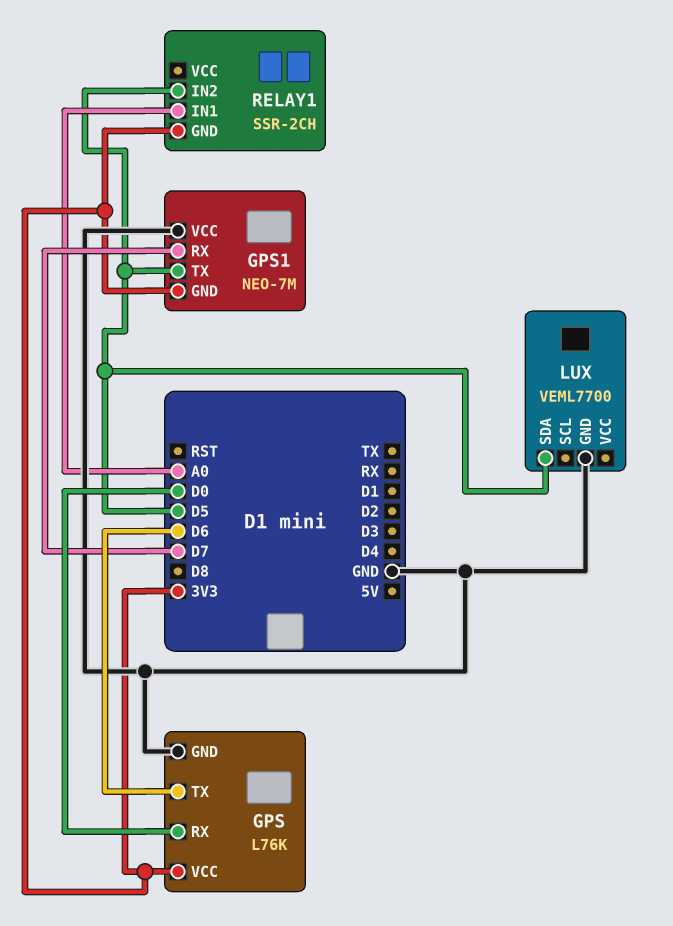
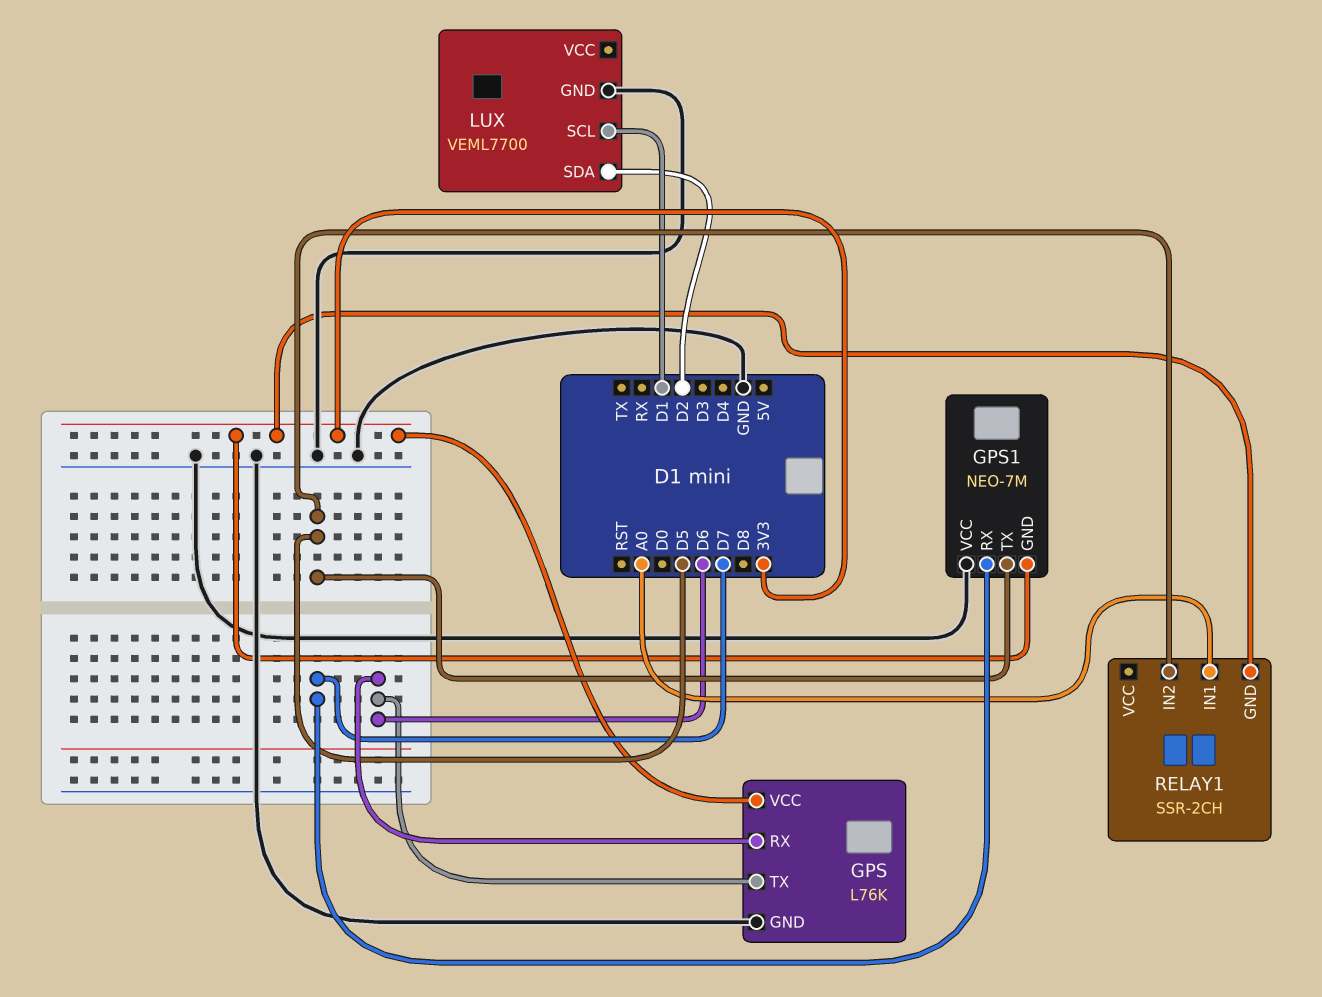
GPS pin RX: D0 -> D6
LUX pin SCL: none -> D1
LUX pin SDA: D5 -> D2

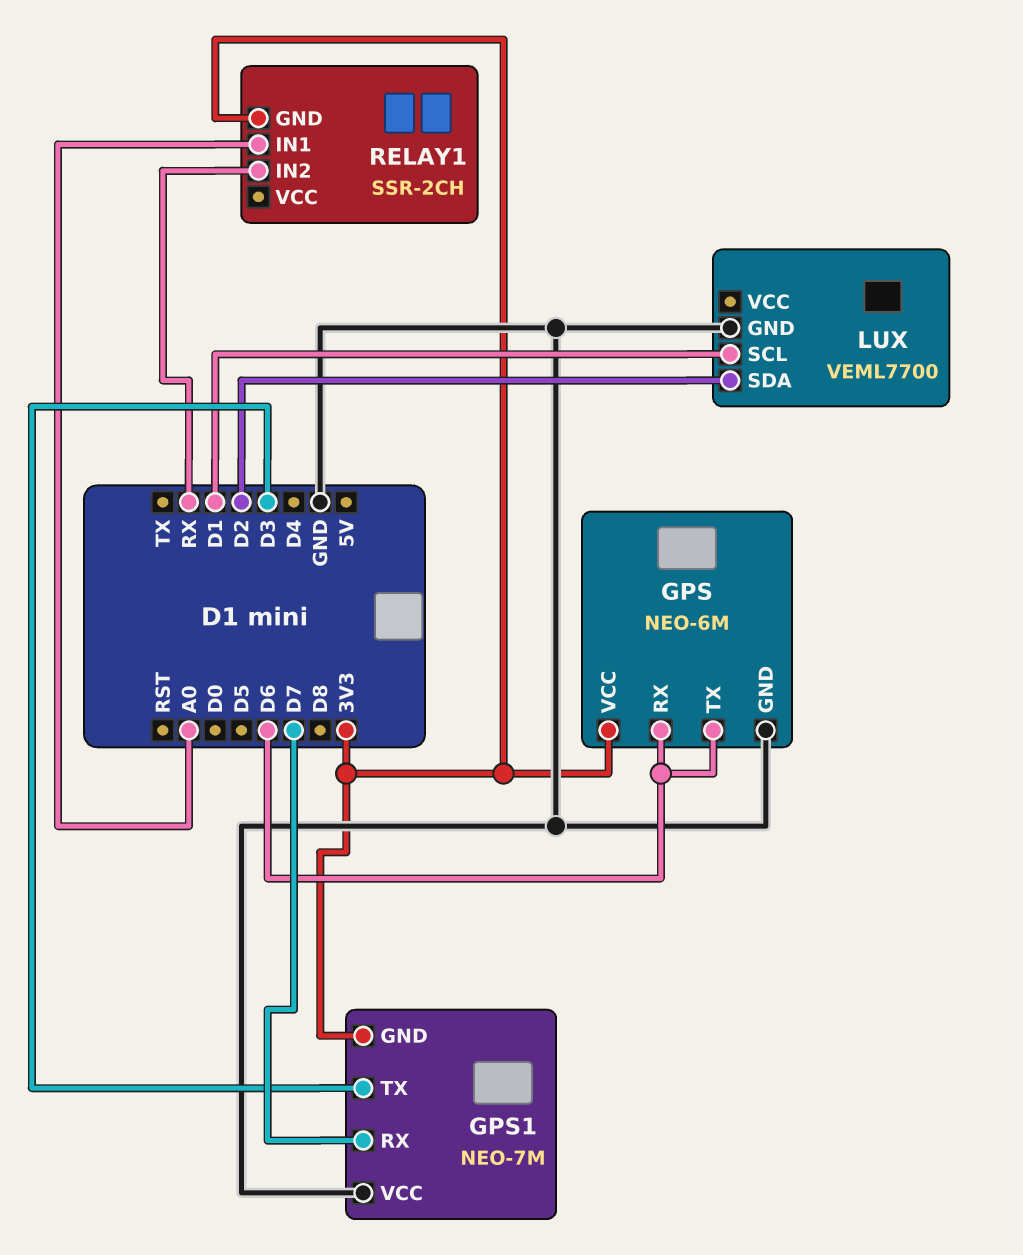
GPS: L76K -> NEO-6M
GPS1 pin TX: D5 -> D3
RELAY1 pin IN2: D5 -> RX

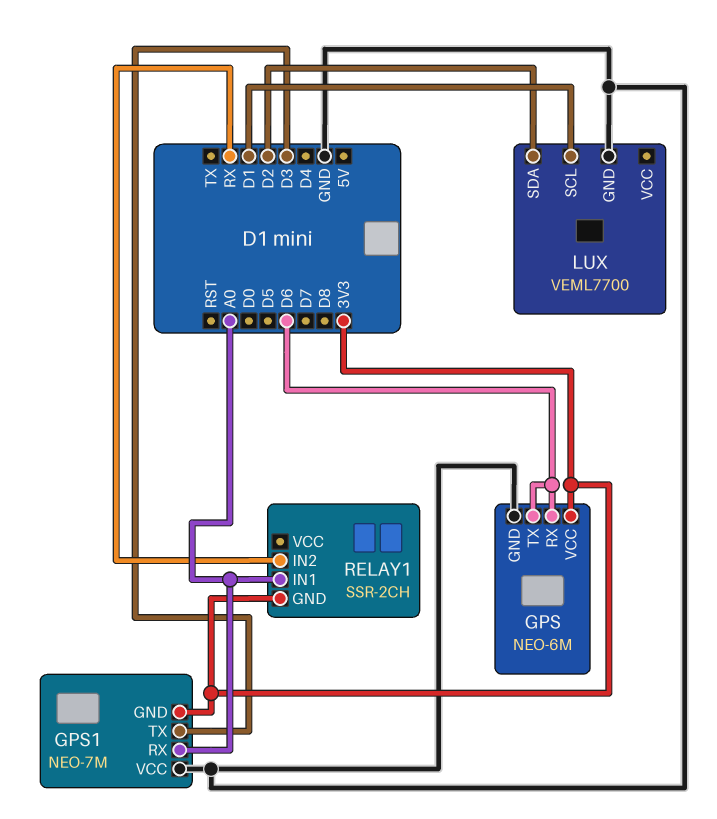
GPS1 pin RX: D7 -> A0

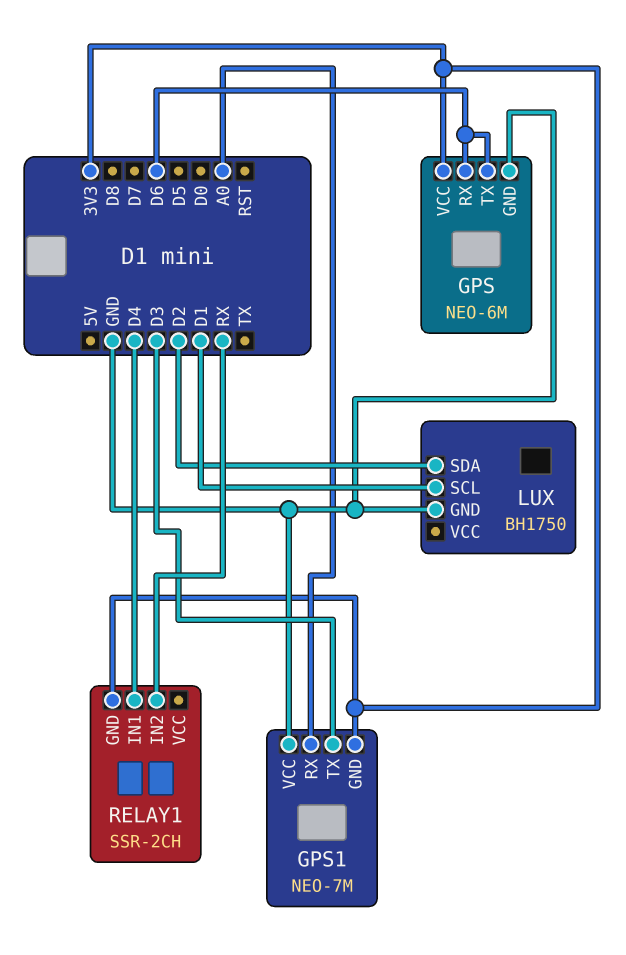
LUX: VEML7700 -> BH1750
RELAY1 pin IN1: A0 -> D4

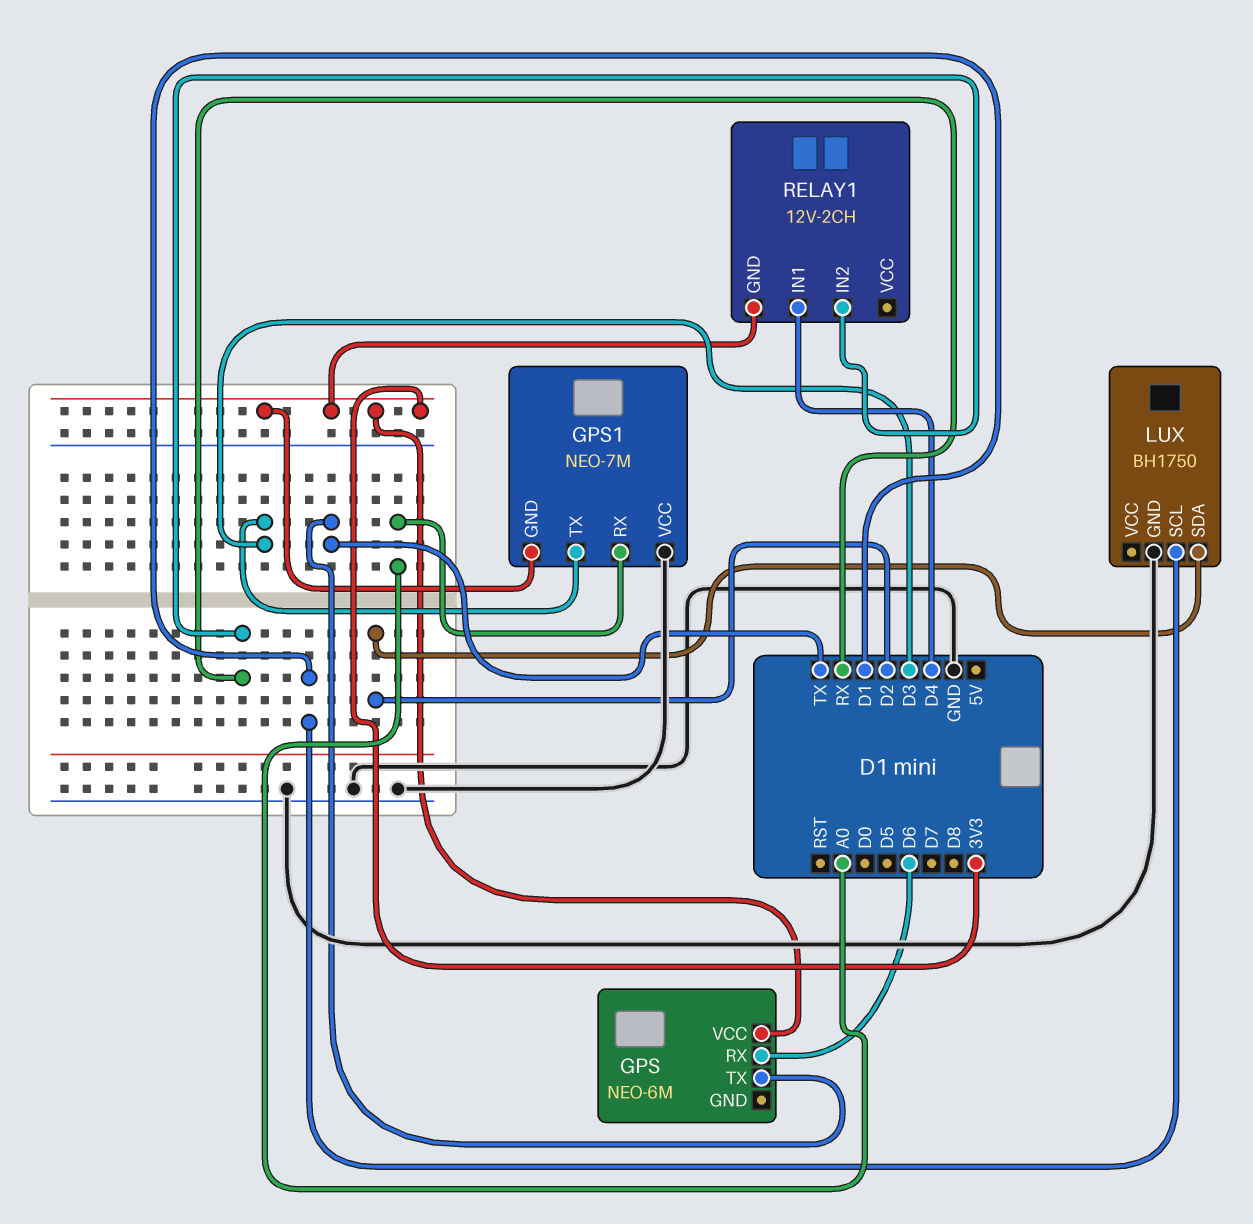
GPS pin GND: GND -> none
GPS pin TX: D6 -> TX
RELAY1: SSR-2CH -> 12V-2CH

